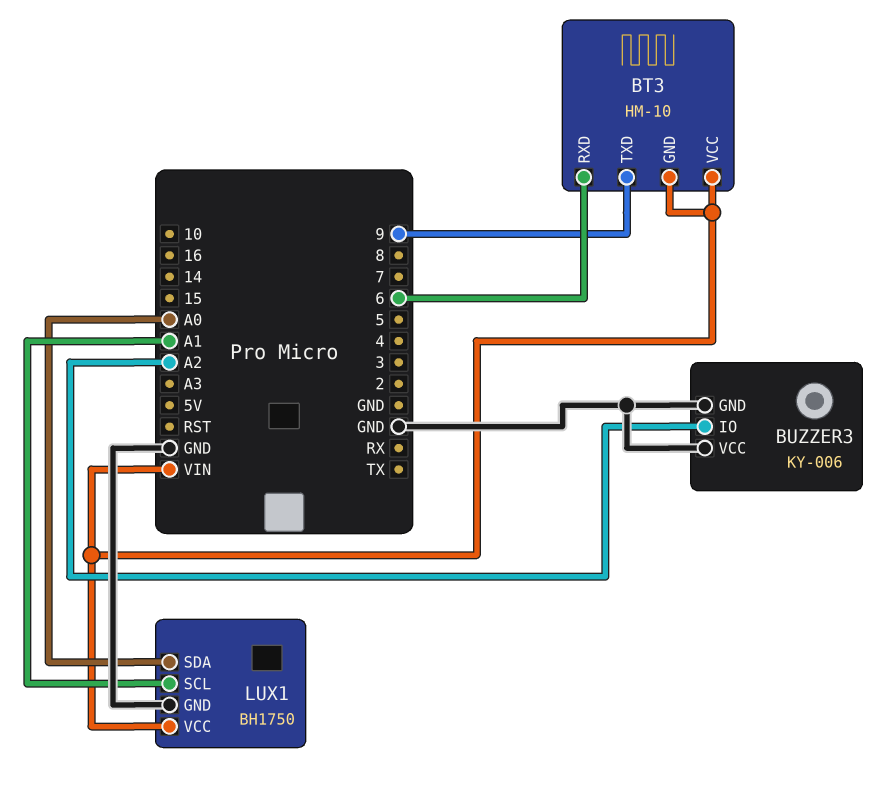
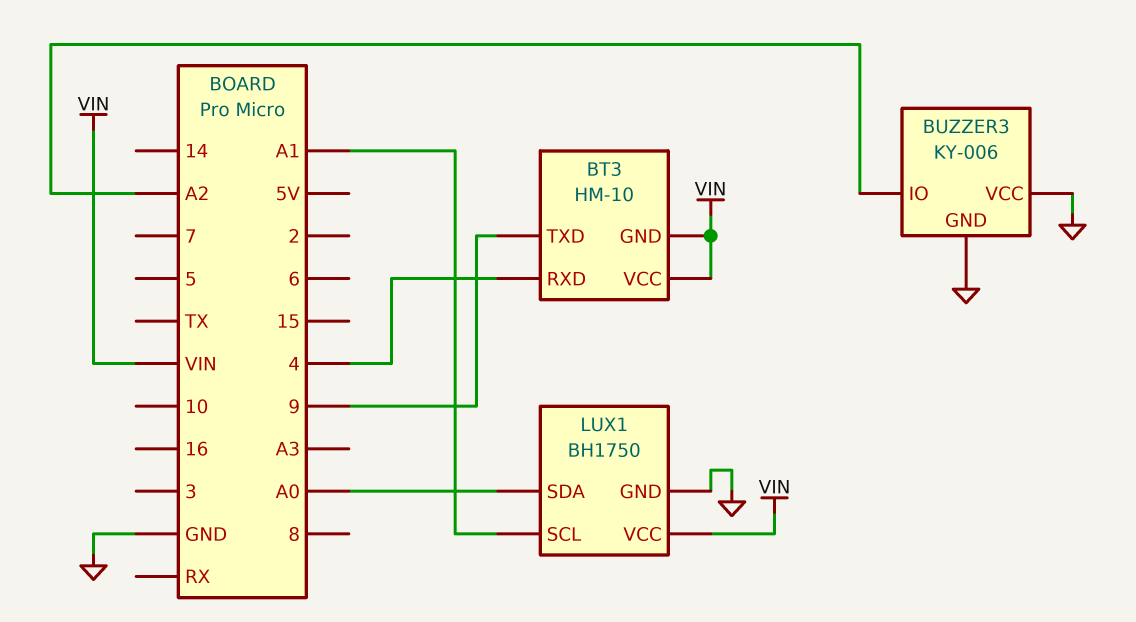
BT3 pin RXD: 6 -> 4

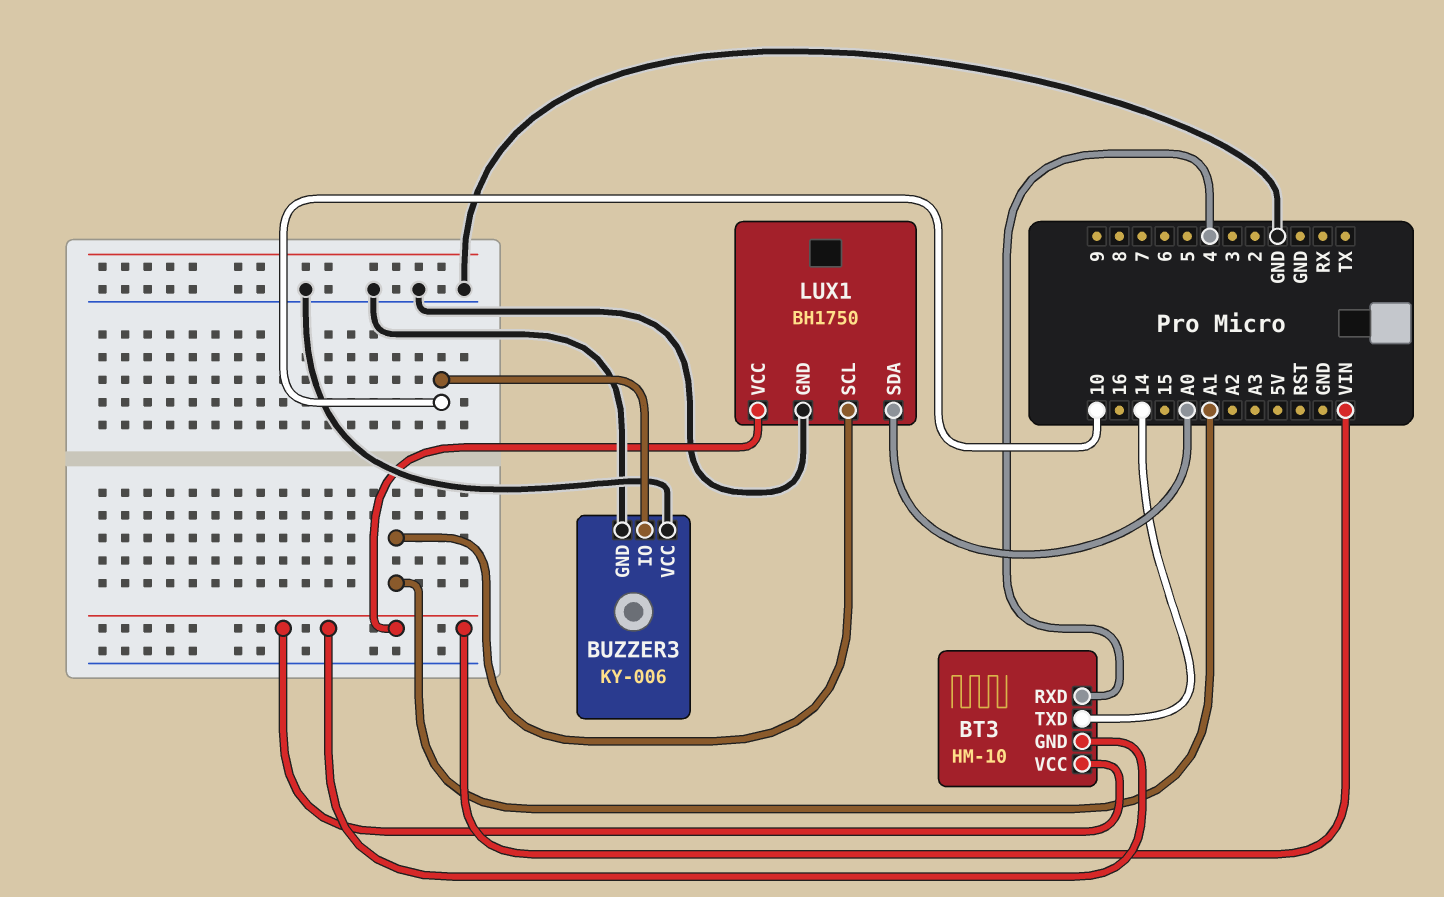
BT3 pin TXD: 9 -> 14
BUZZER3 pin IO: A2 -> 10

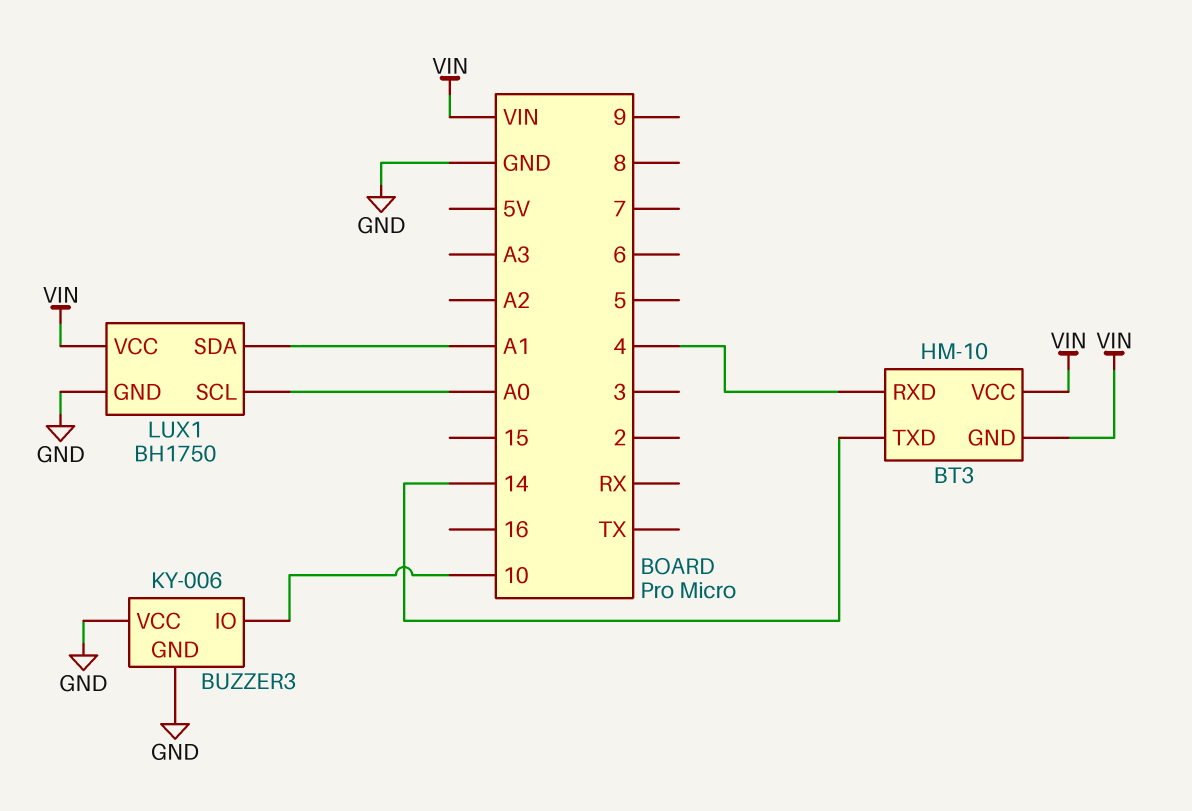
LUX1 pin SCL: A1 -> A0
LUX1 pin SDA: A0 -> A1

